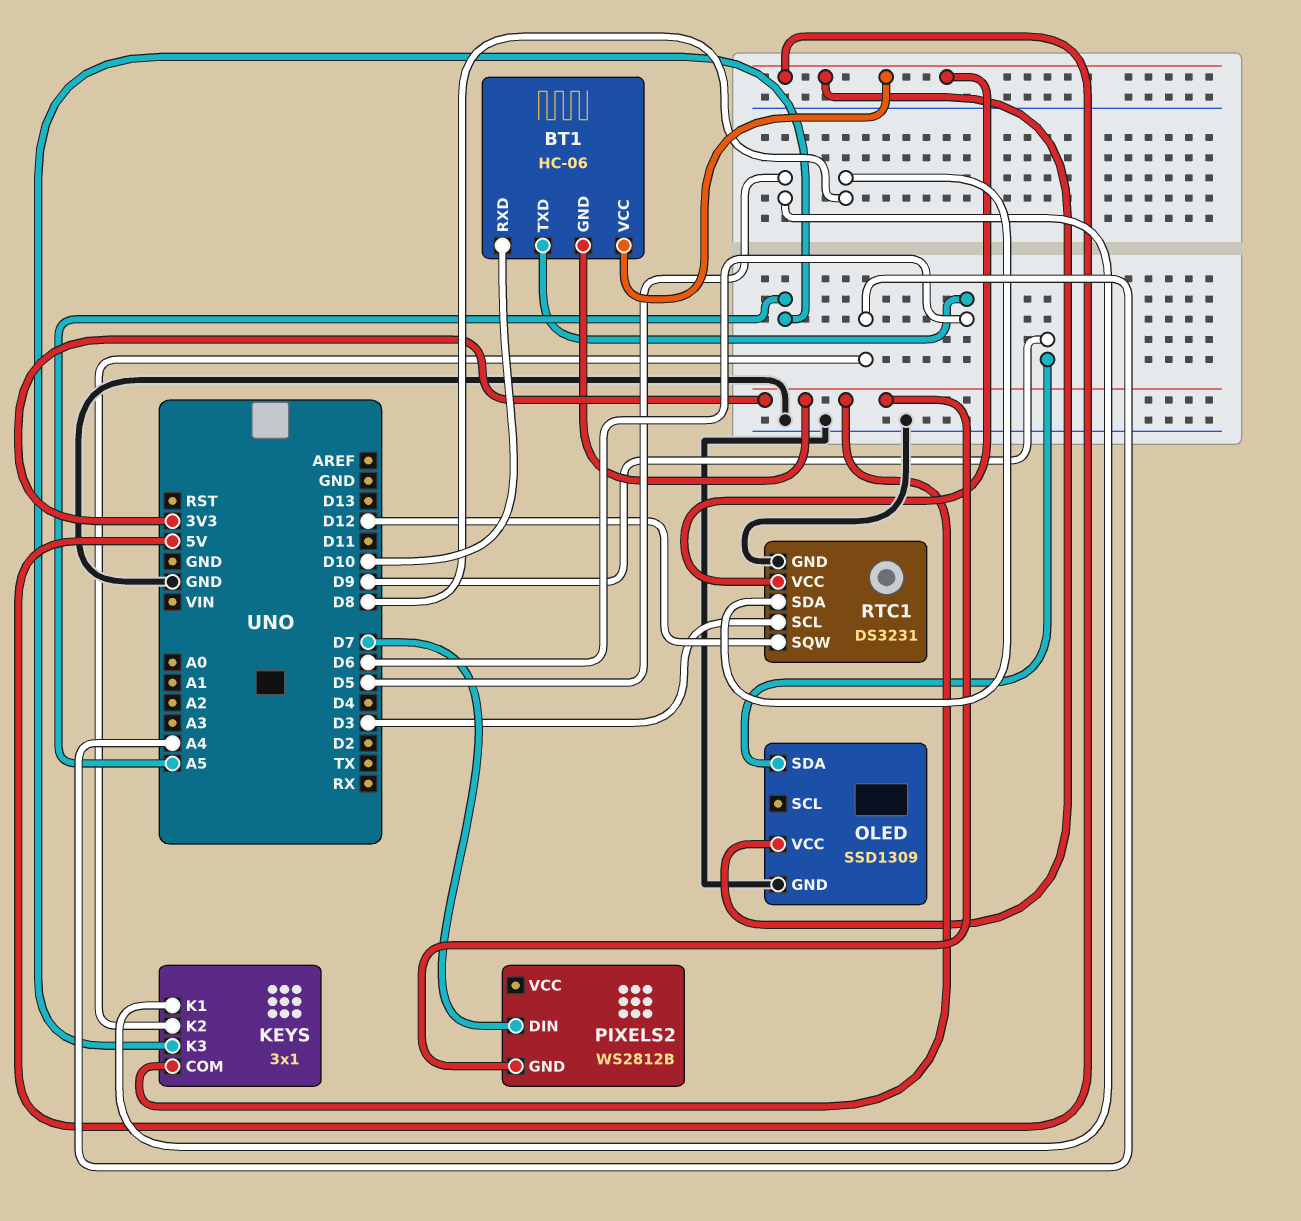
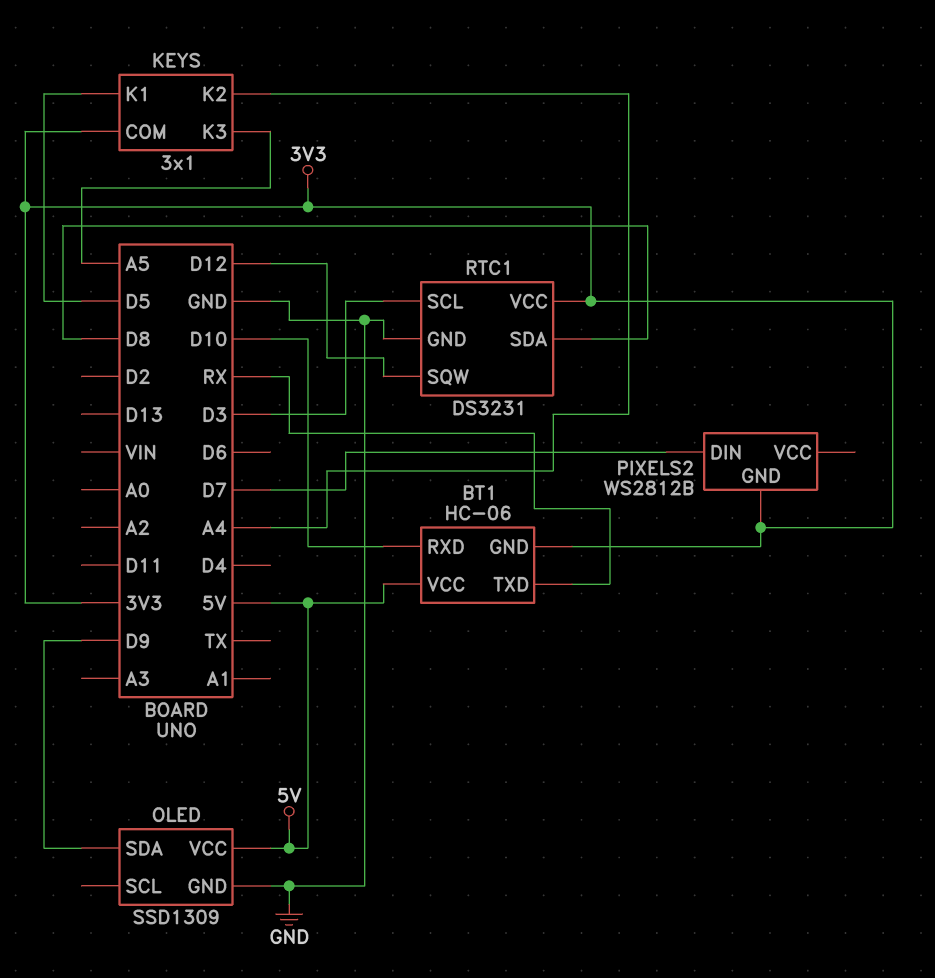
BT1 pin TXD: D6 -> RX
RTC1 pin VCC: 5V -> 3V3

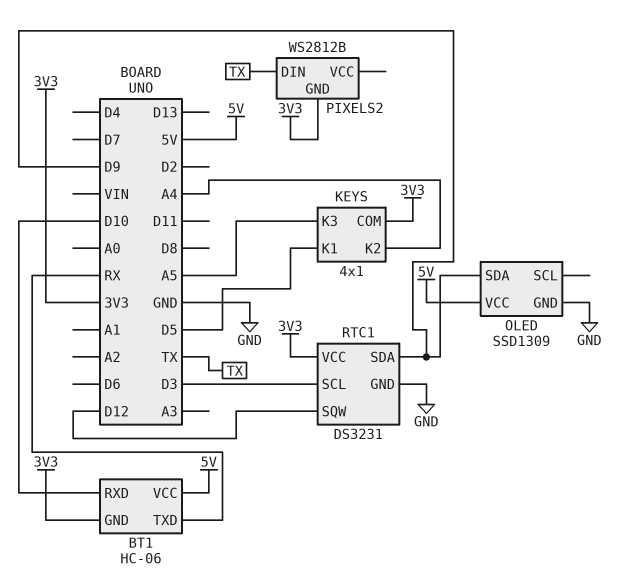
KEYS: 3x1 -> 4x1
PIXELS2 pin DIN: D7 -> TX
RTC1 pin SDA: D8 -> D9

